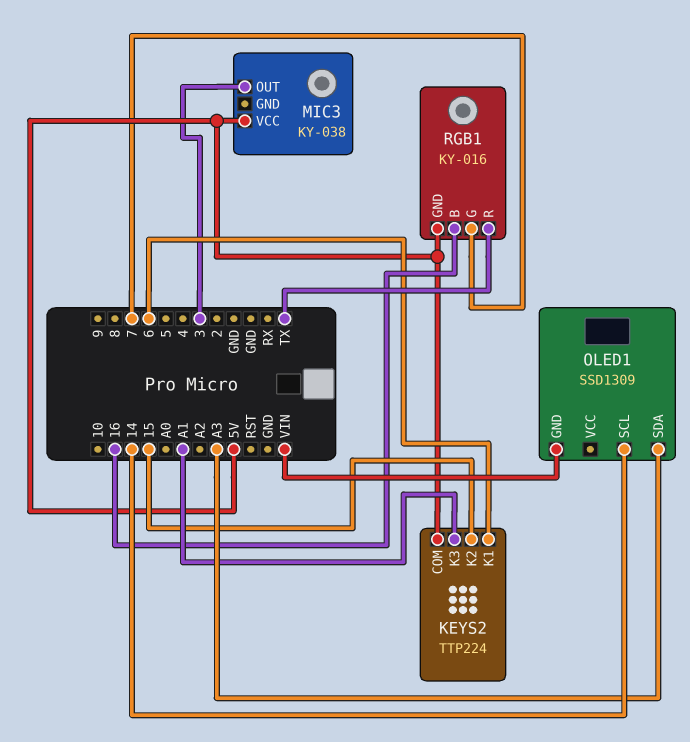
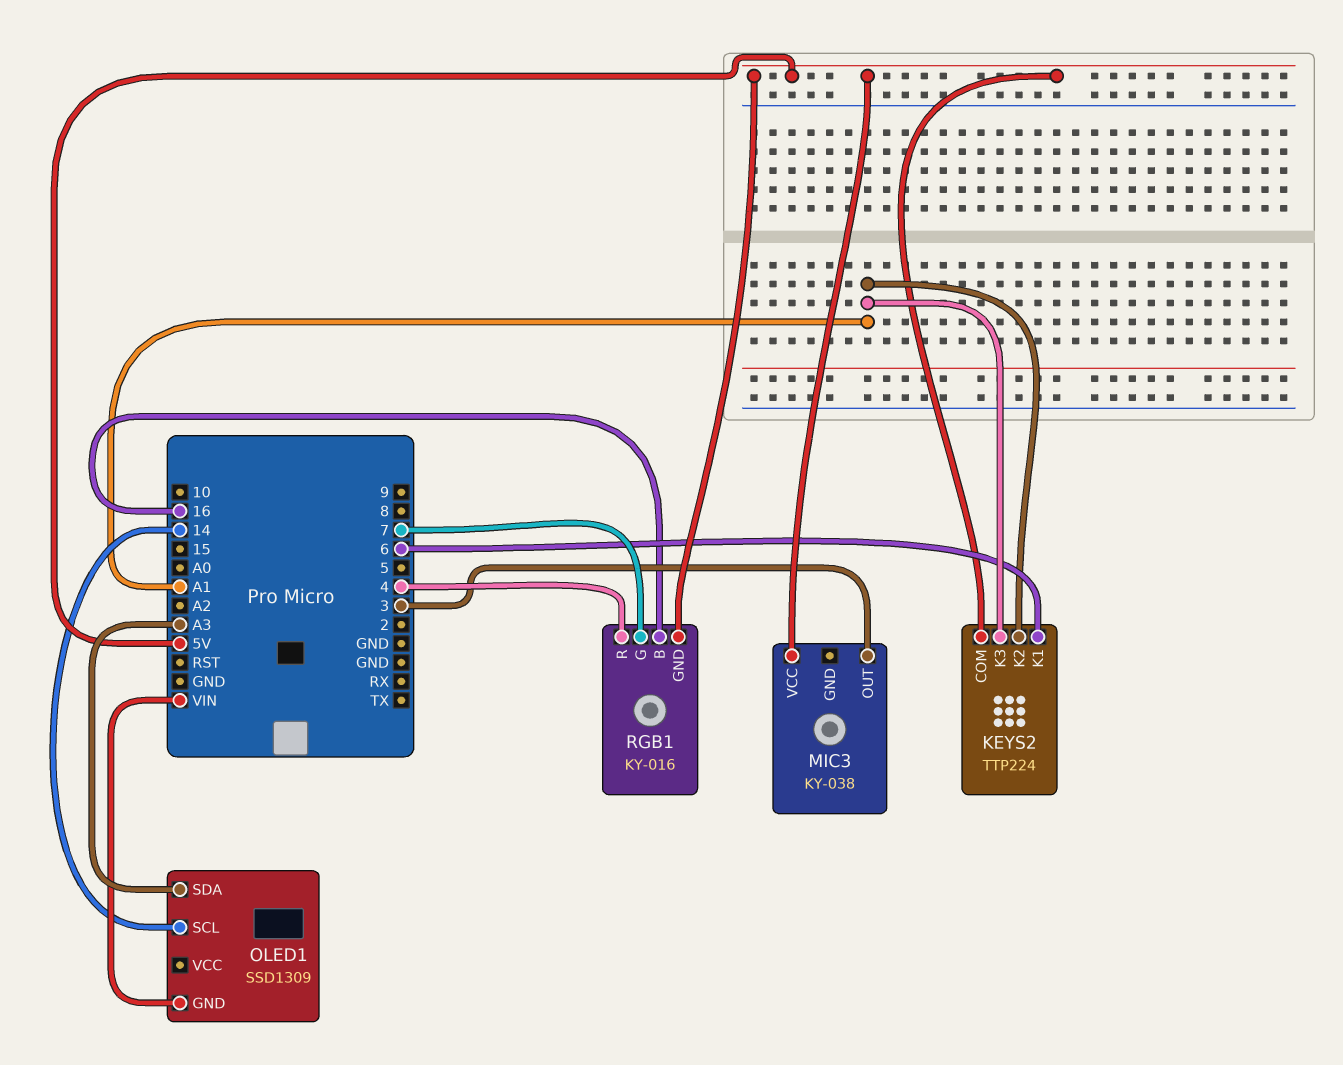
KEYS2 pin K2: 15 -> A1
RGB1 pin R: TX -> 4

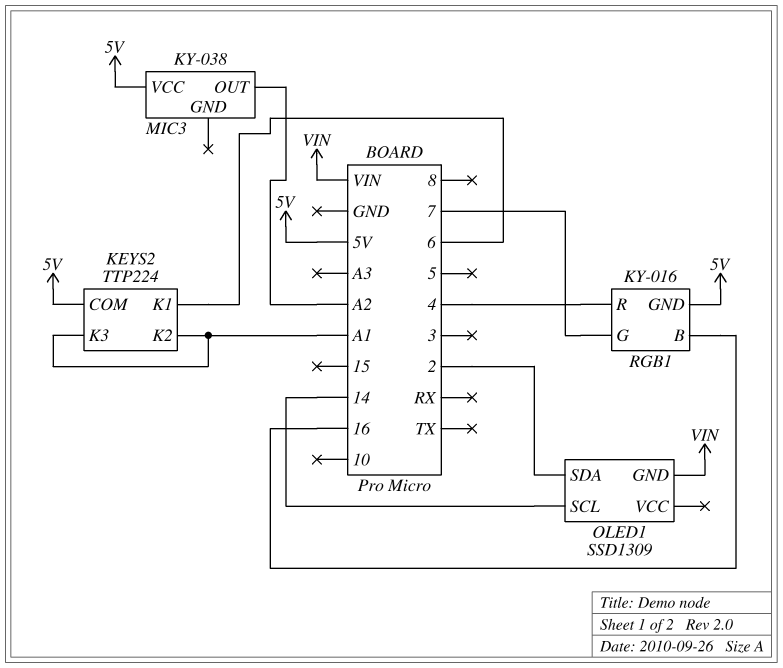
MIC3 pin OUT: 3 -> A2
OLED1 pin SDA: A3 -> 2

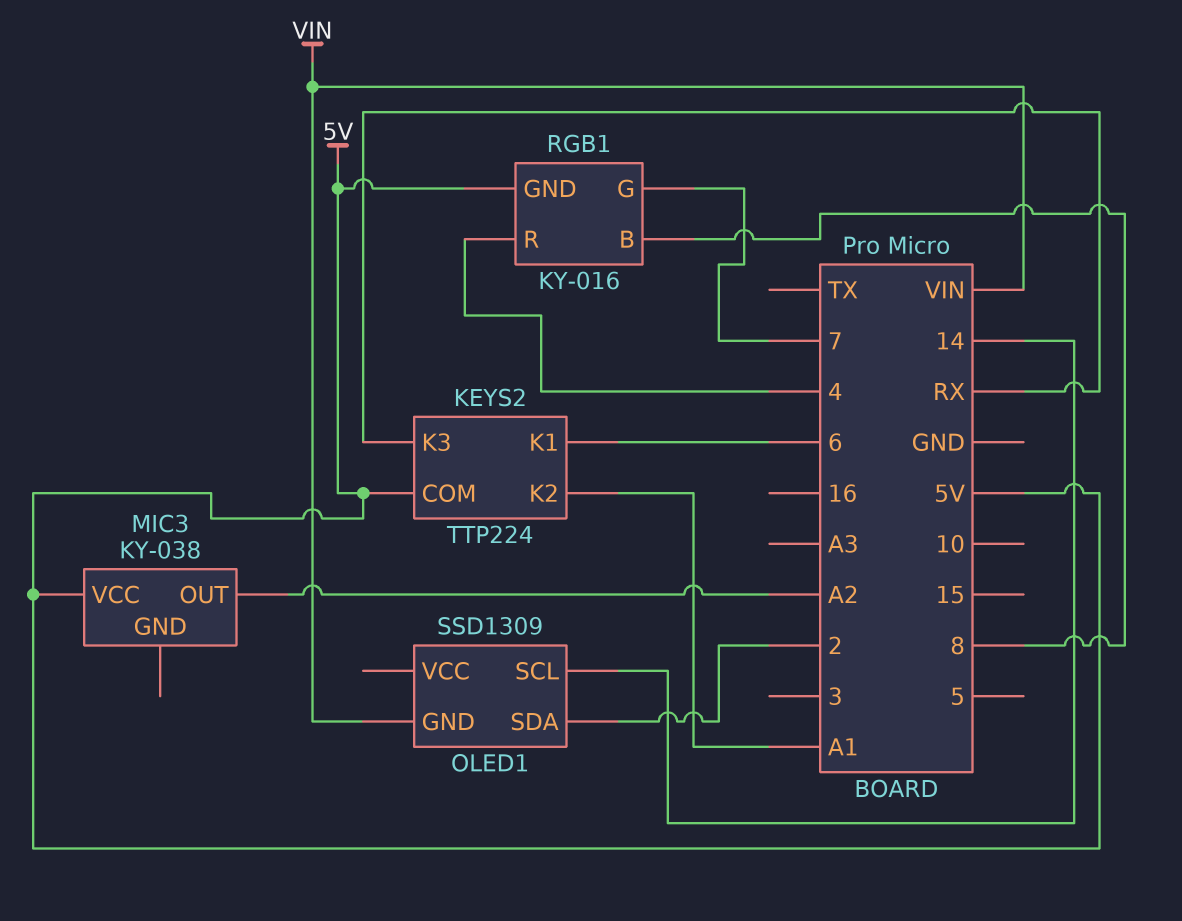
KEYS2 pin K3: A1 -> RX
RGB1 pin B: 16 -> 8

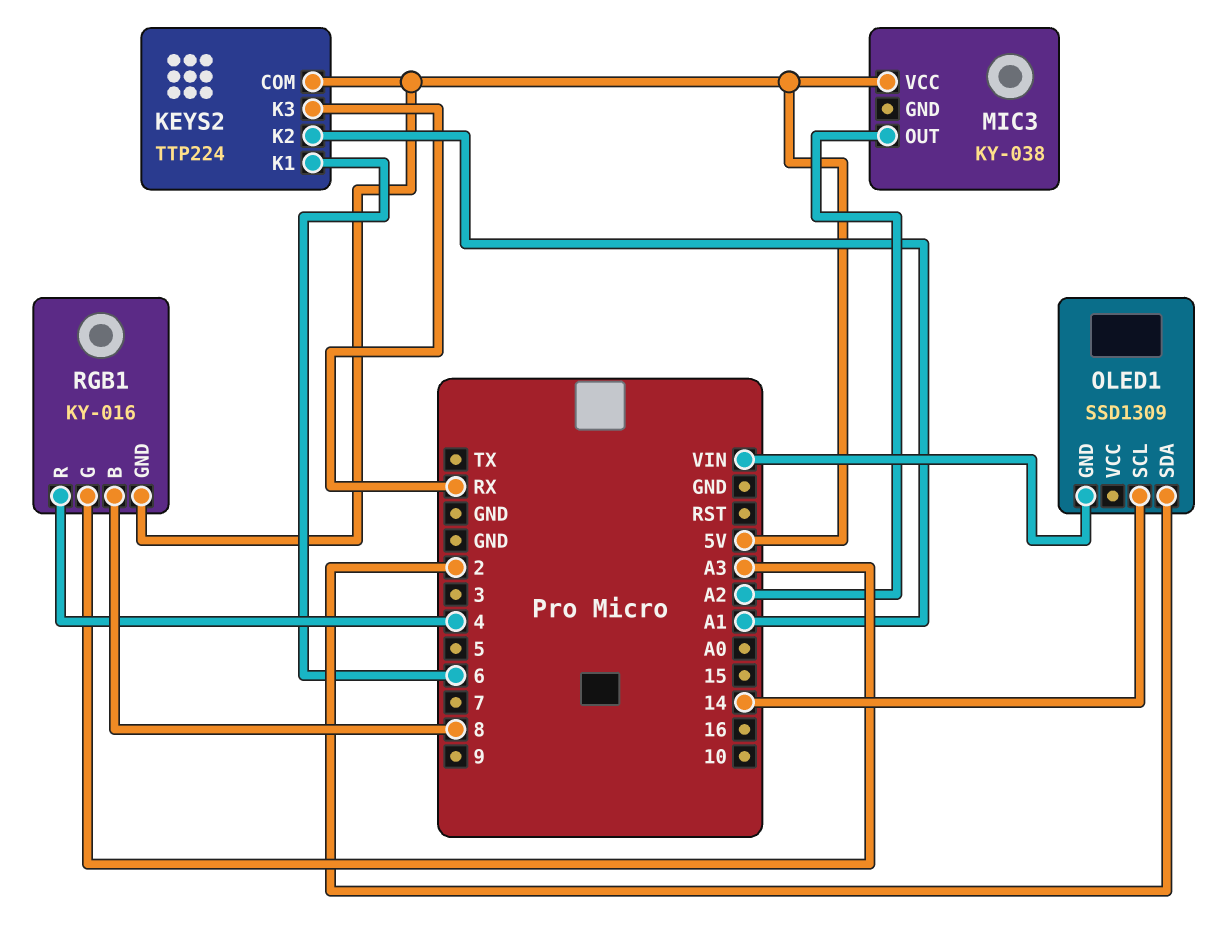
RGB1 pin G: 7 -> A3

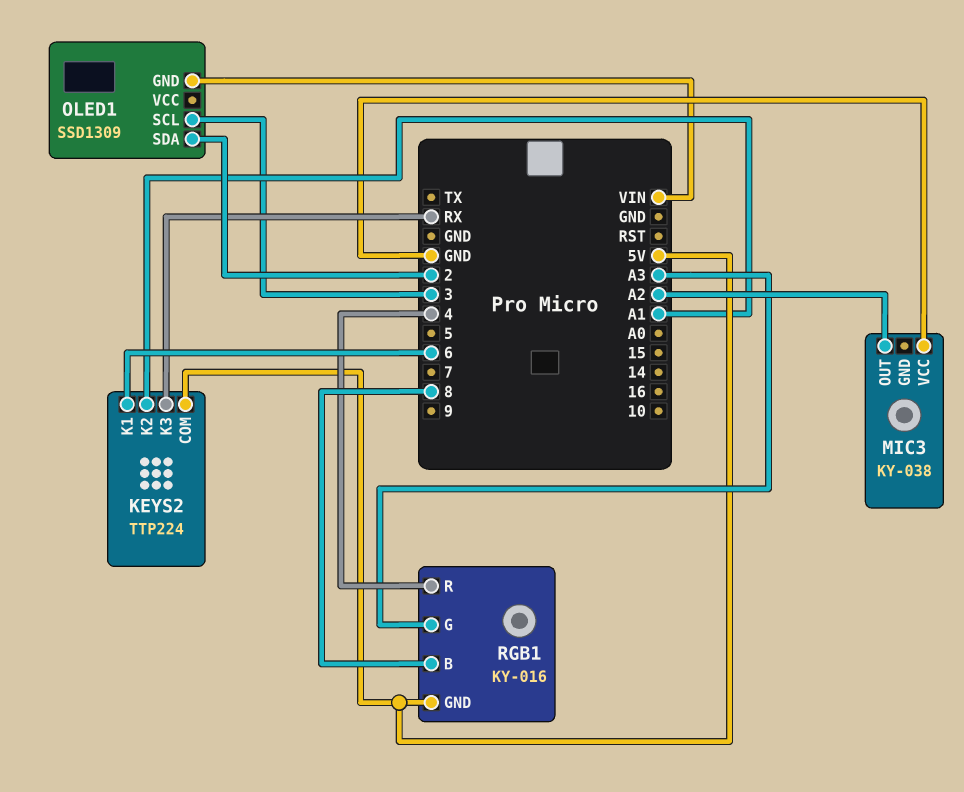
MIC3 pin VCC: 5V -> GND
OLED1 pin SCL: 14 -> 3

